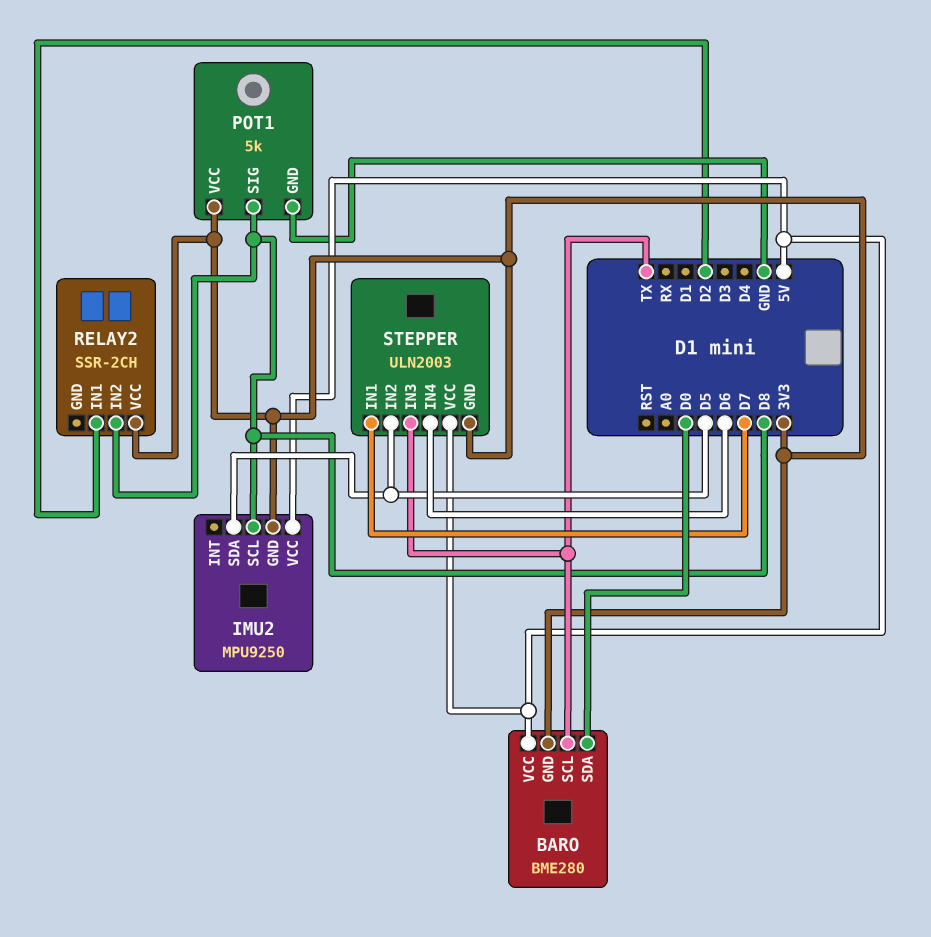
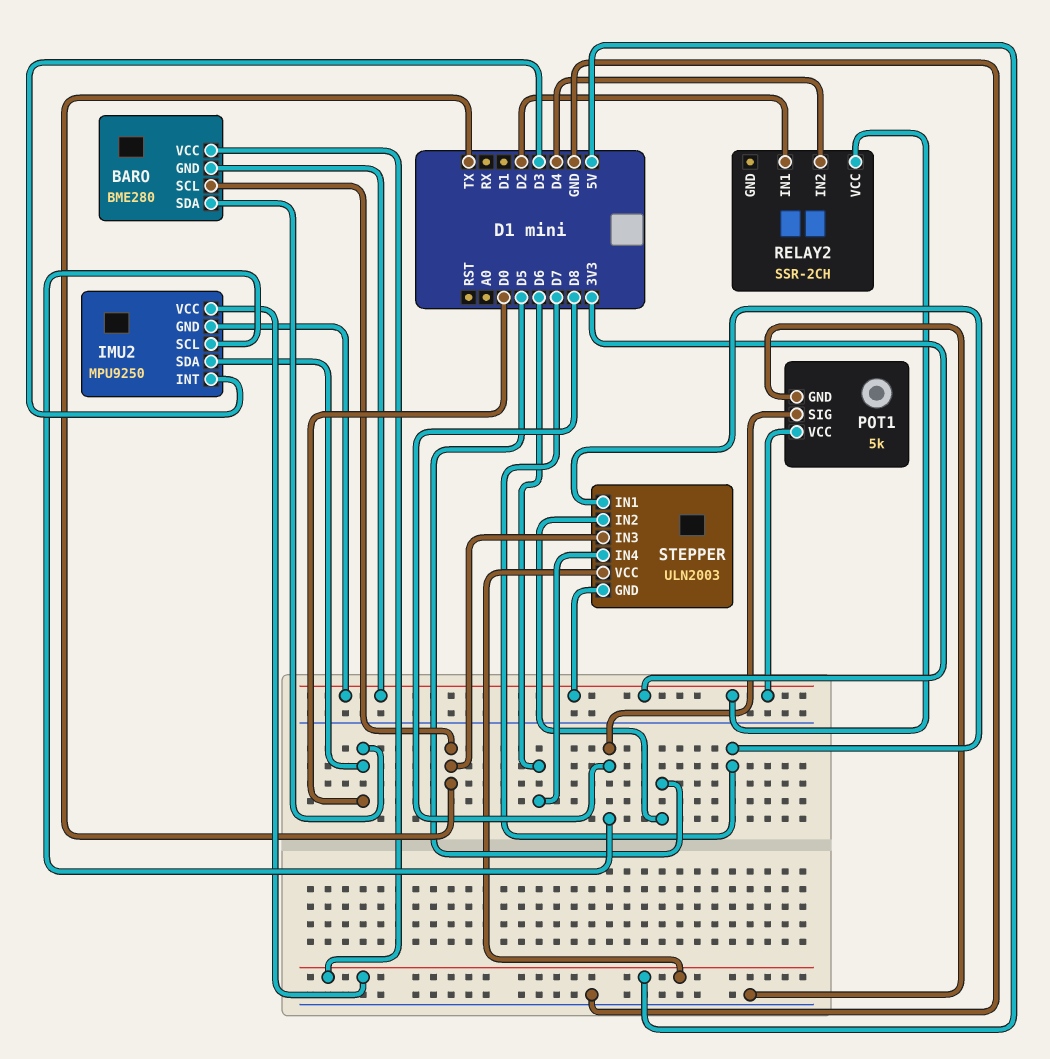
IMU2 pin INT: none -> D3
IMU2 pin SDA: D5 -> D0
RELAY2 pin IN2: D8 -> D4

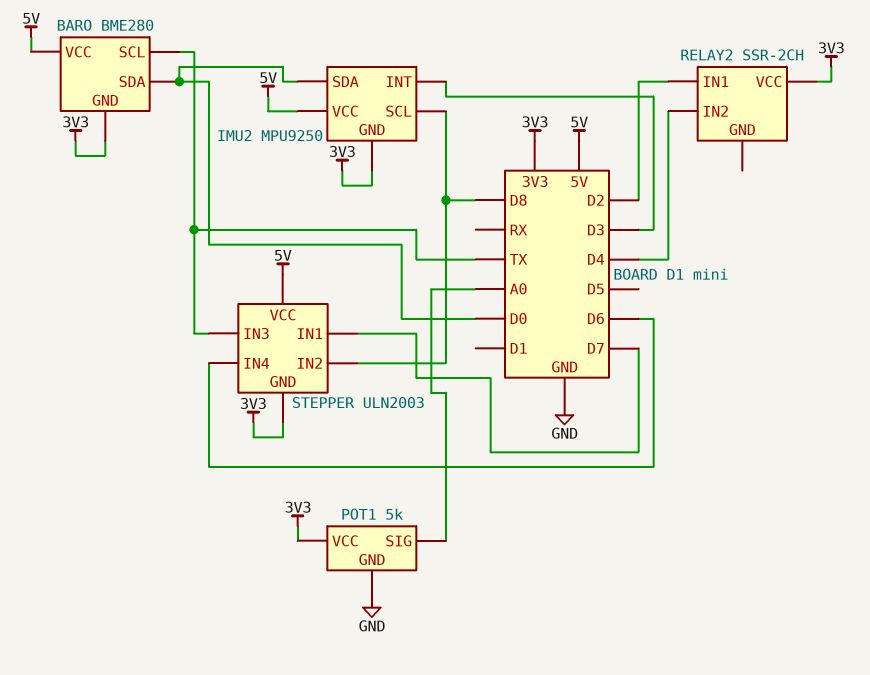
POT1 pin SIG: D8 -> A0
STEPPER pin IN2: D5 -> D8

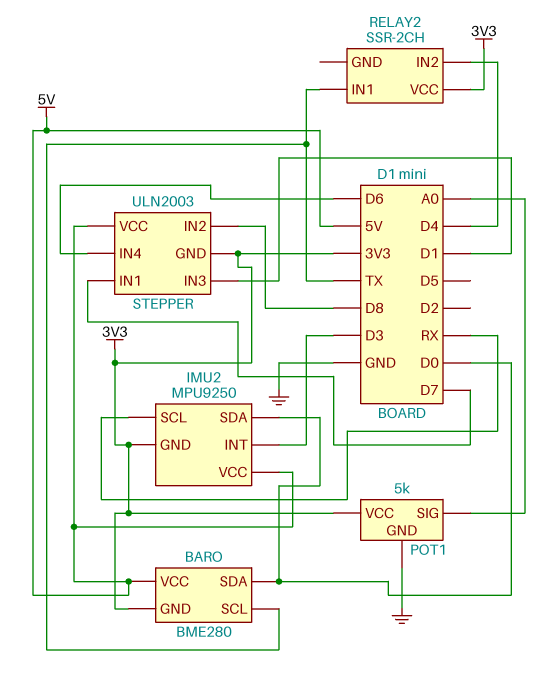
IMU2 pin SCL: D8 -> RX
RELAY2 pin IN1: D2 -> TX
STEPPER pin IN3: TX -> D1

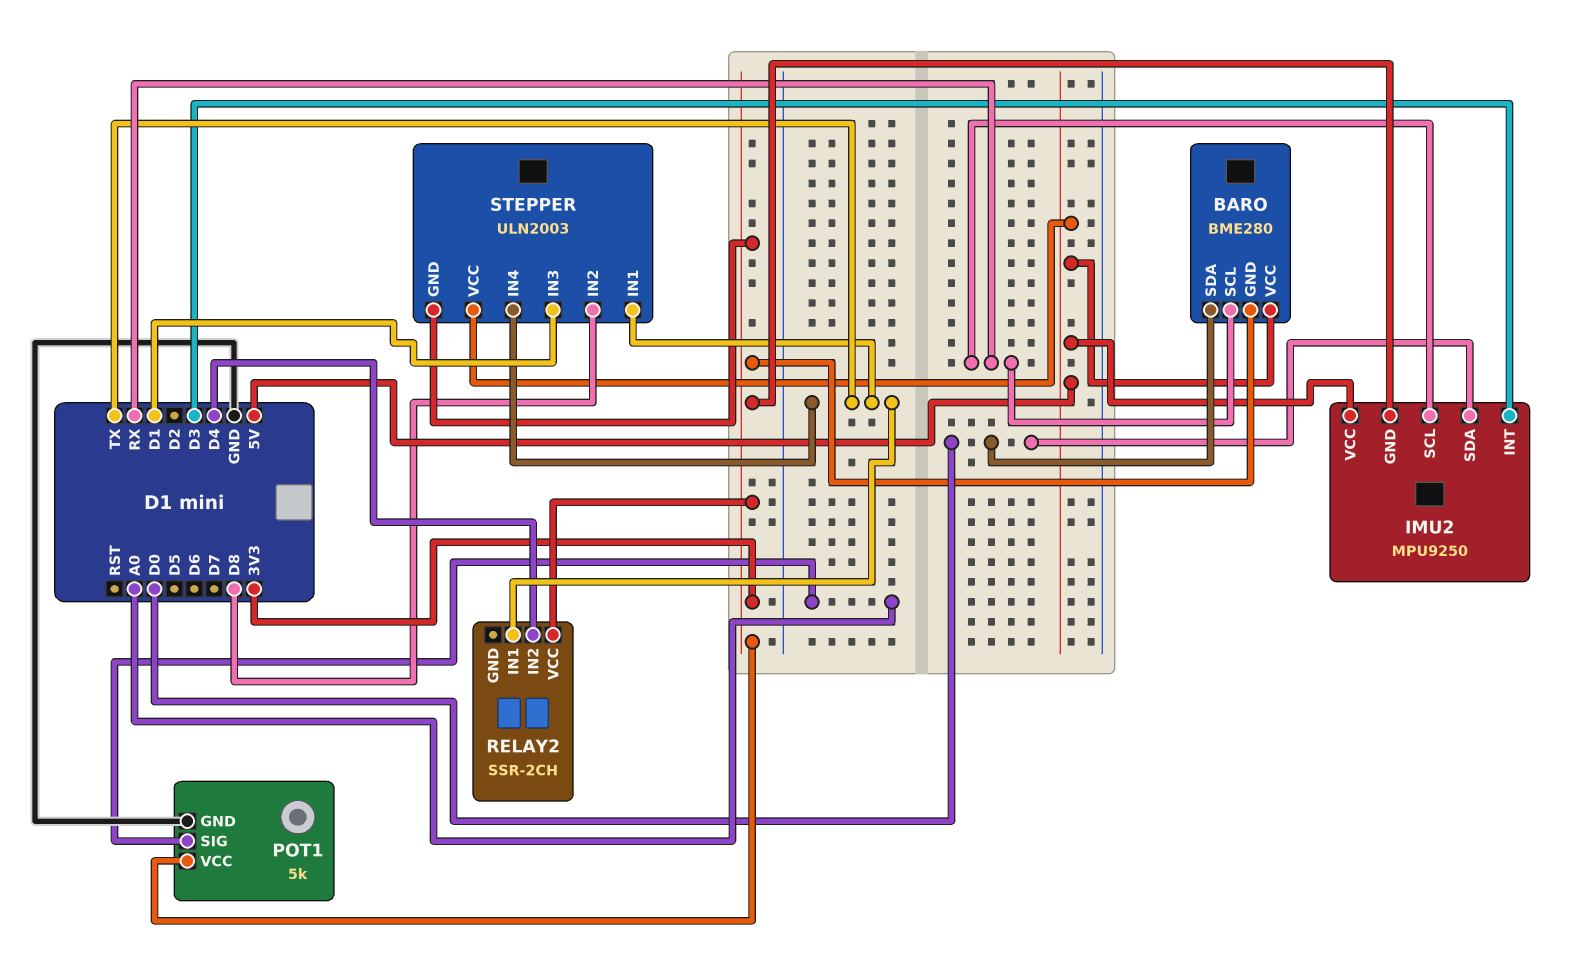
BARO pin SCL: TX -> RX
STEPPER pin IN1: D7 -> TX
STEPPER pin IN4: D6 -> TX

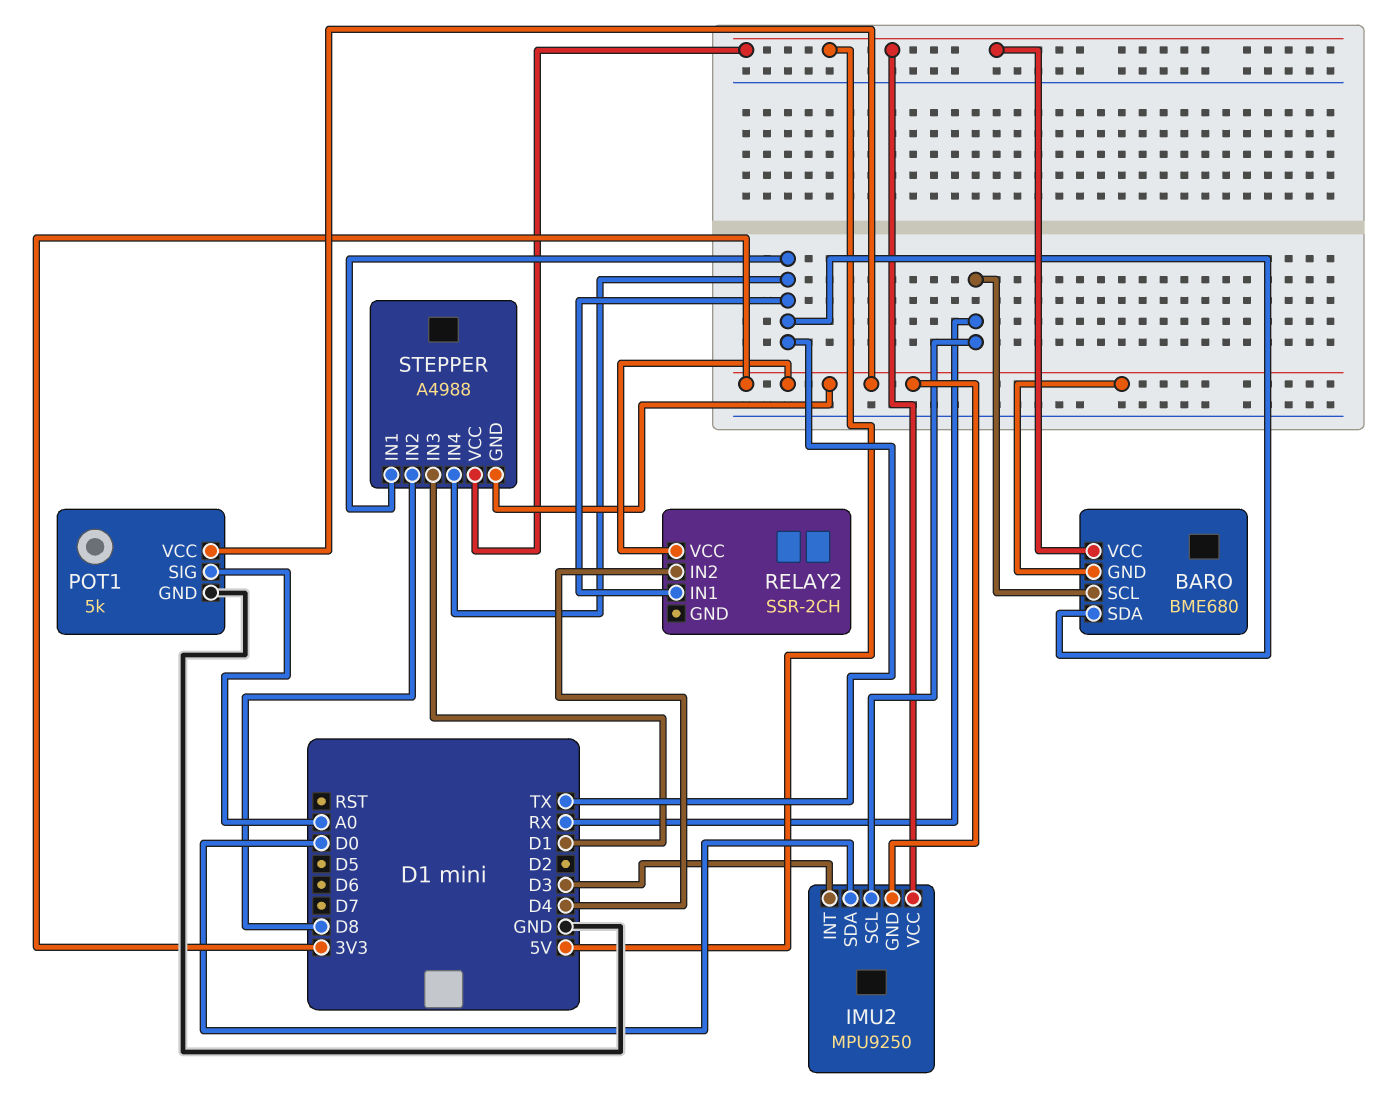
BARO: BME280 -> BME680
BARO pin SDA: D0 -> TX
STEPPER: ULN2003 -> A4988

